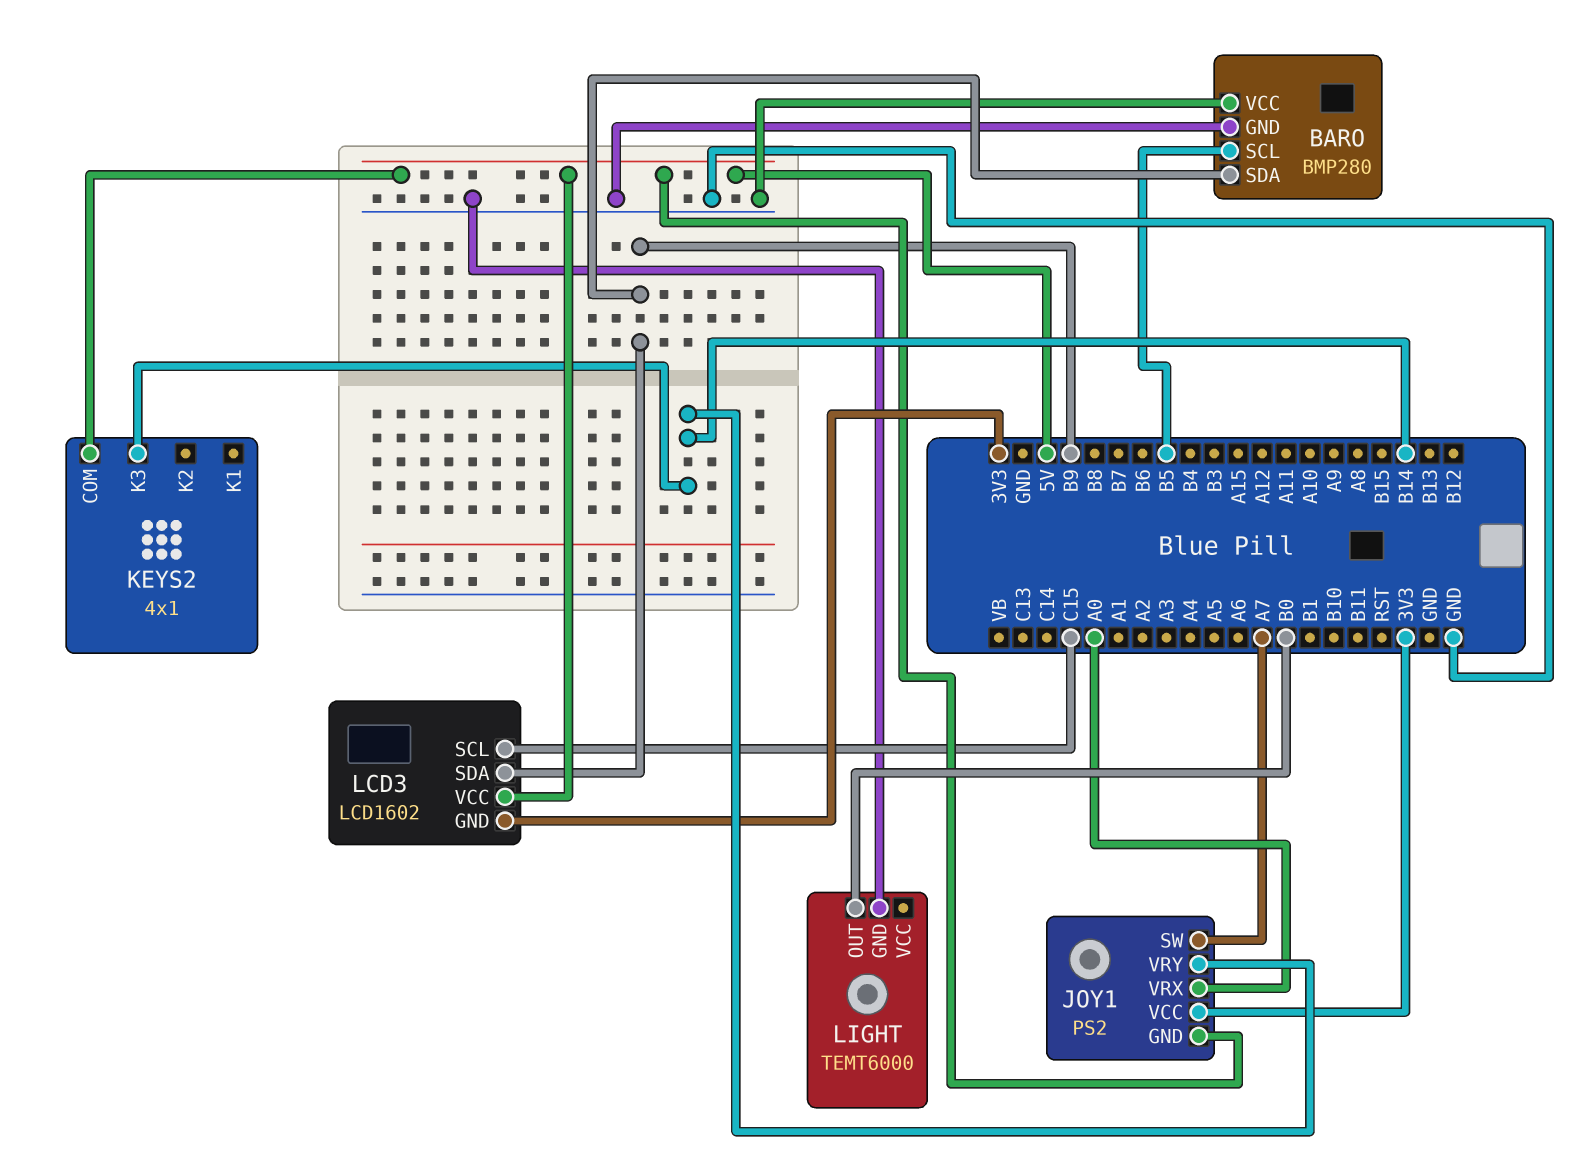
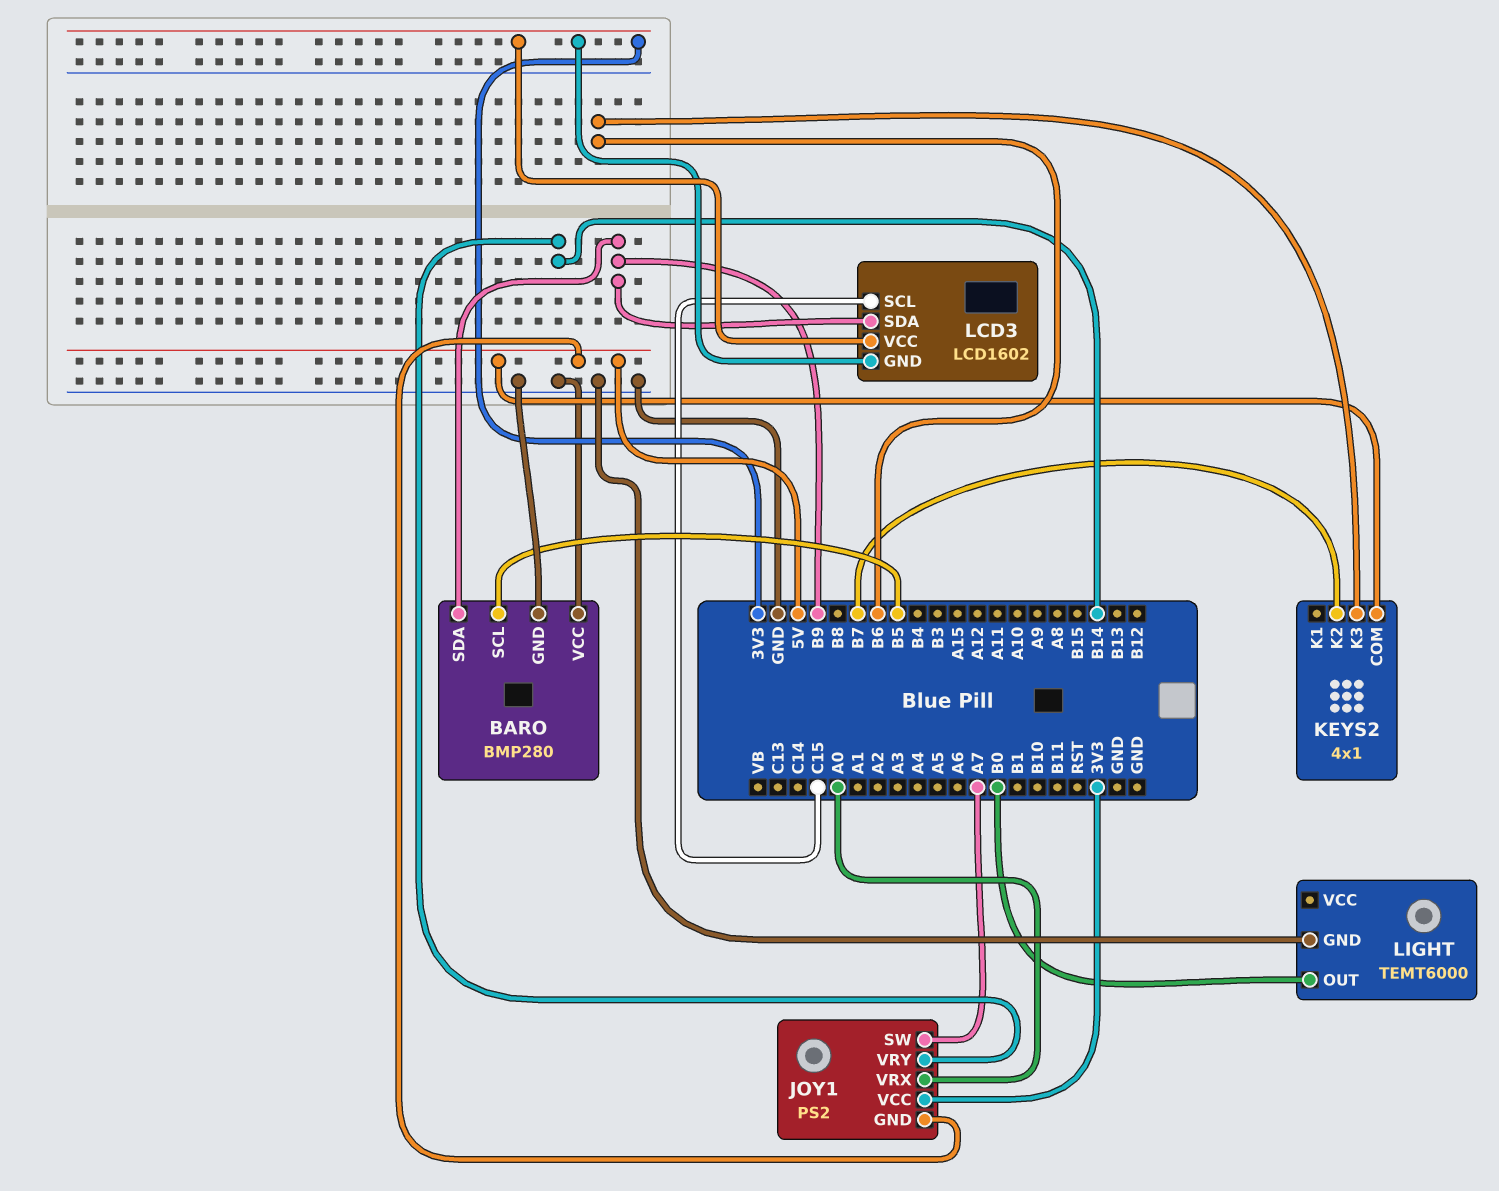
KEYS2 pin K2: none -> B7
KEYS2 pin K3: B14 -> B6
LCD3 pin VCC: 5V -> 3V3

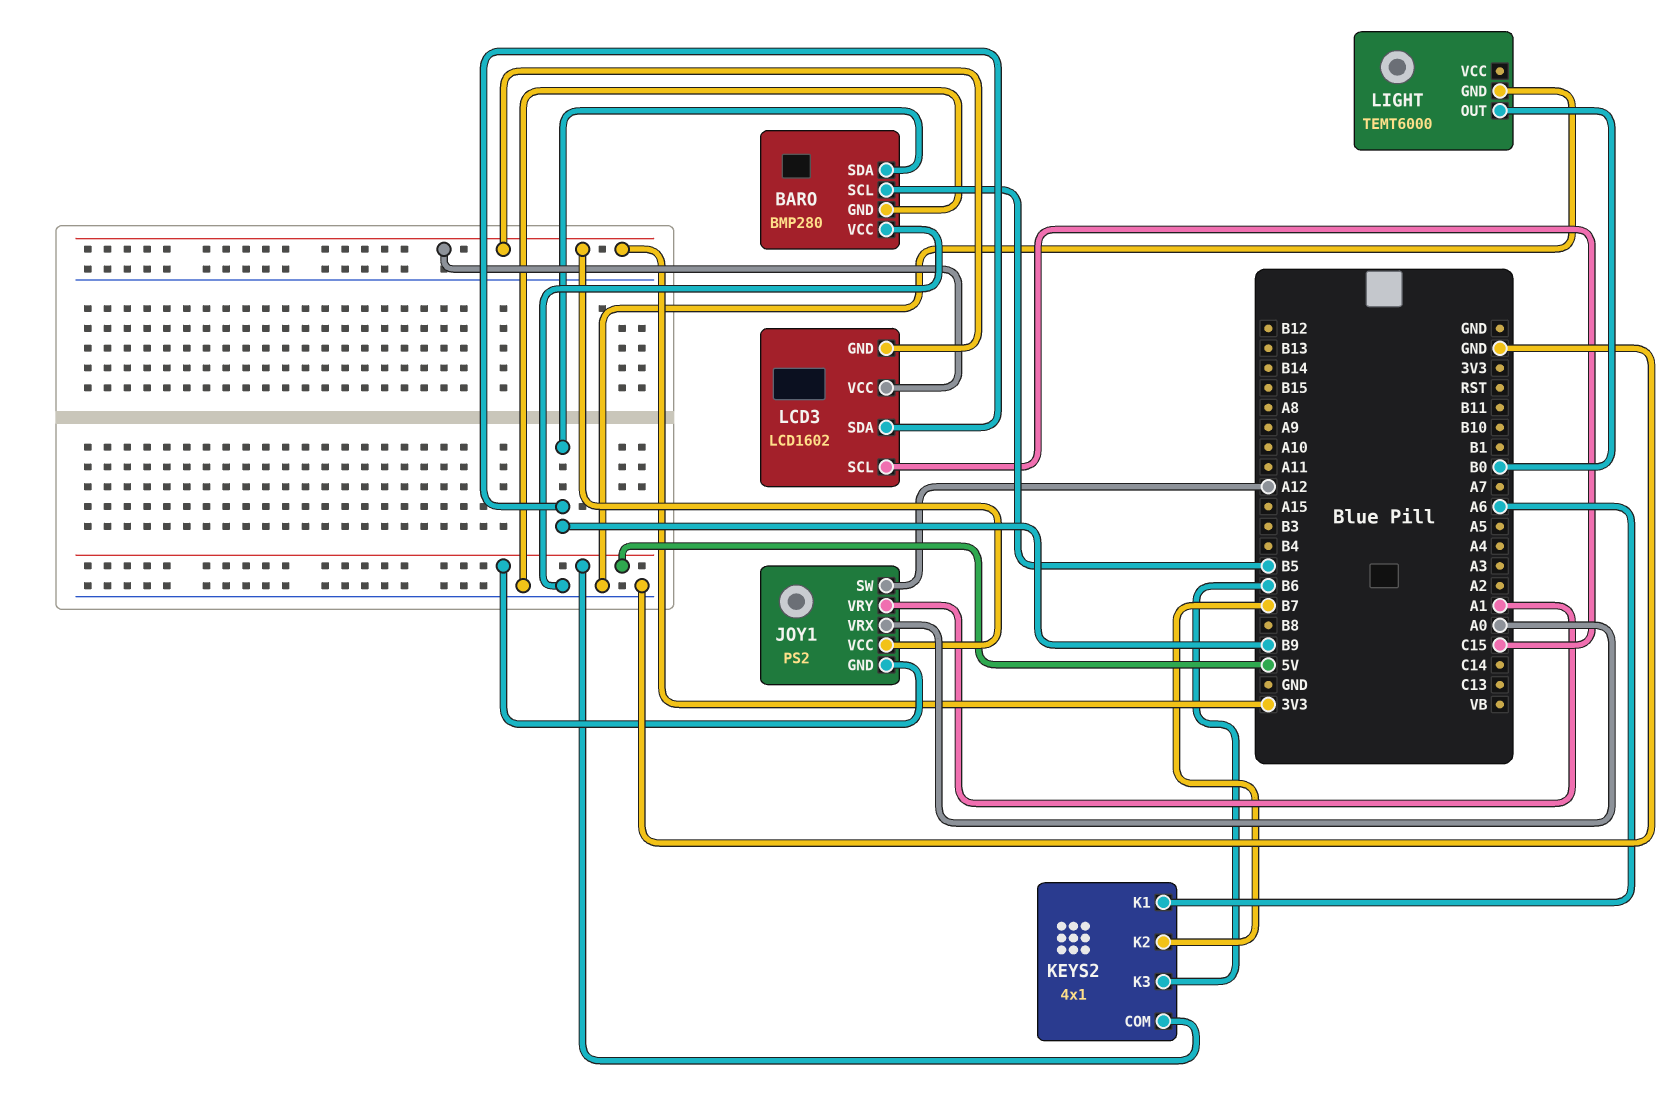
JOY1 pin SW: A7 -> A12
JOY1 pin VRY: B14 -> A1
KEYS2 pin K1: none -> A6

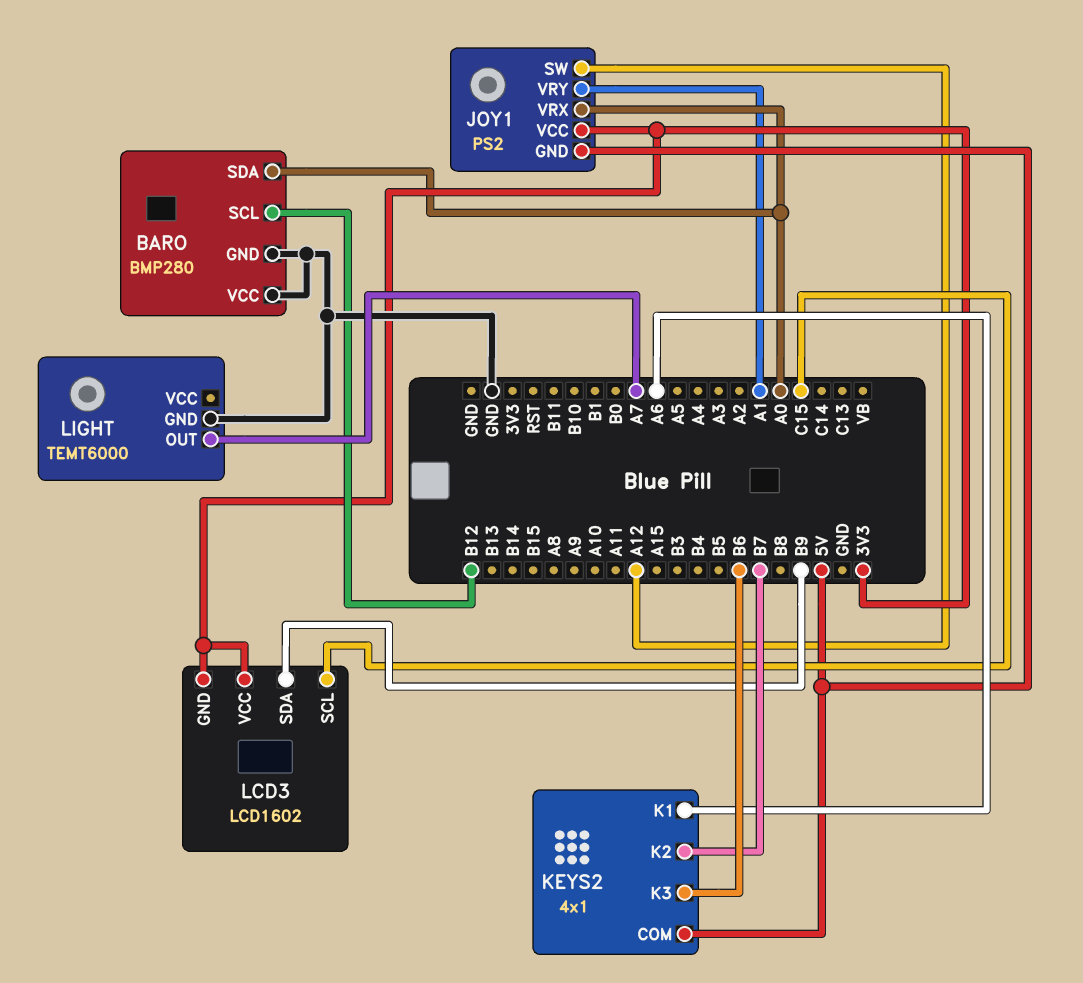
BARO pin SCL: B5 -> B12
BARO pin SDA: B9 -> A0
LIGHT pin OUT: B0 -> A7

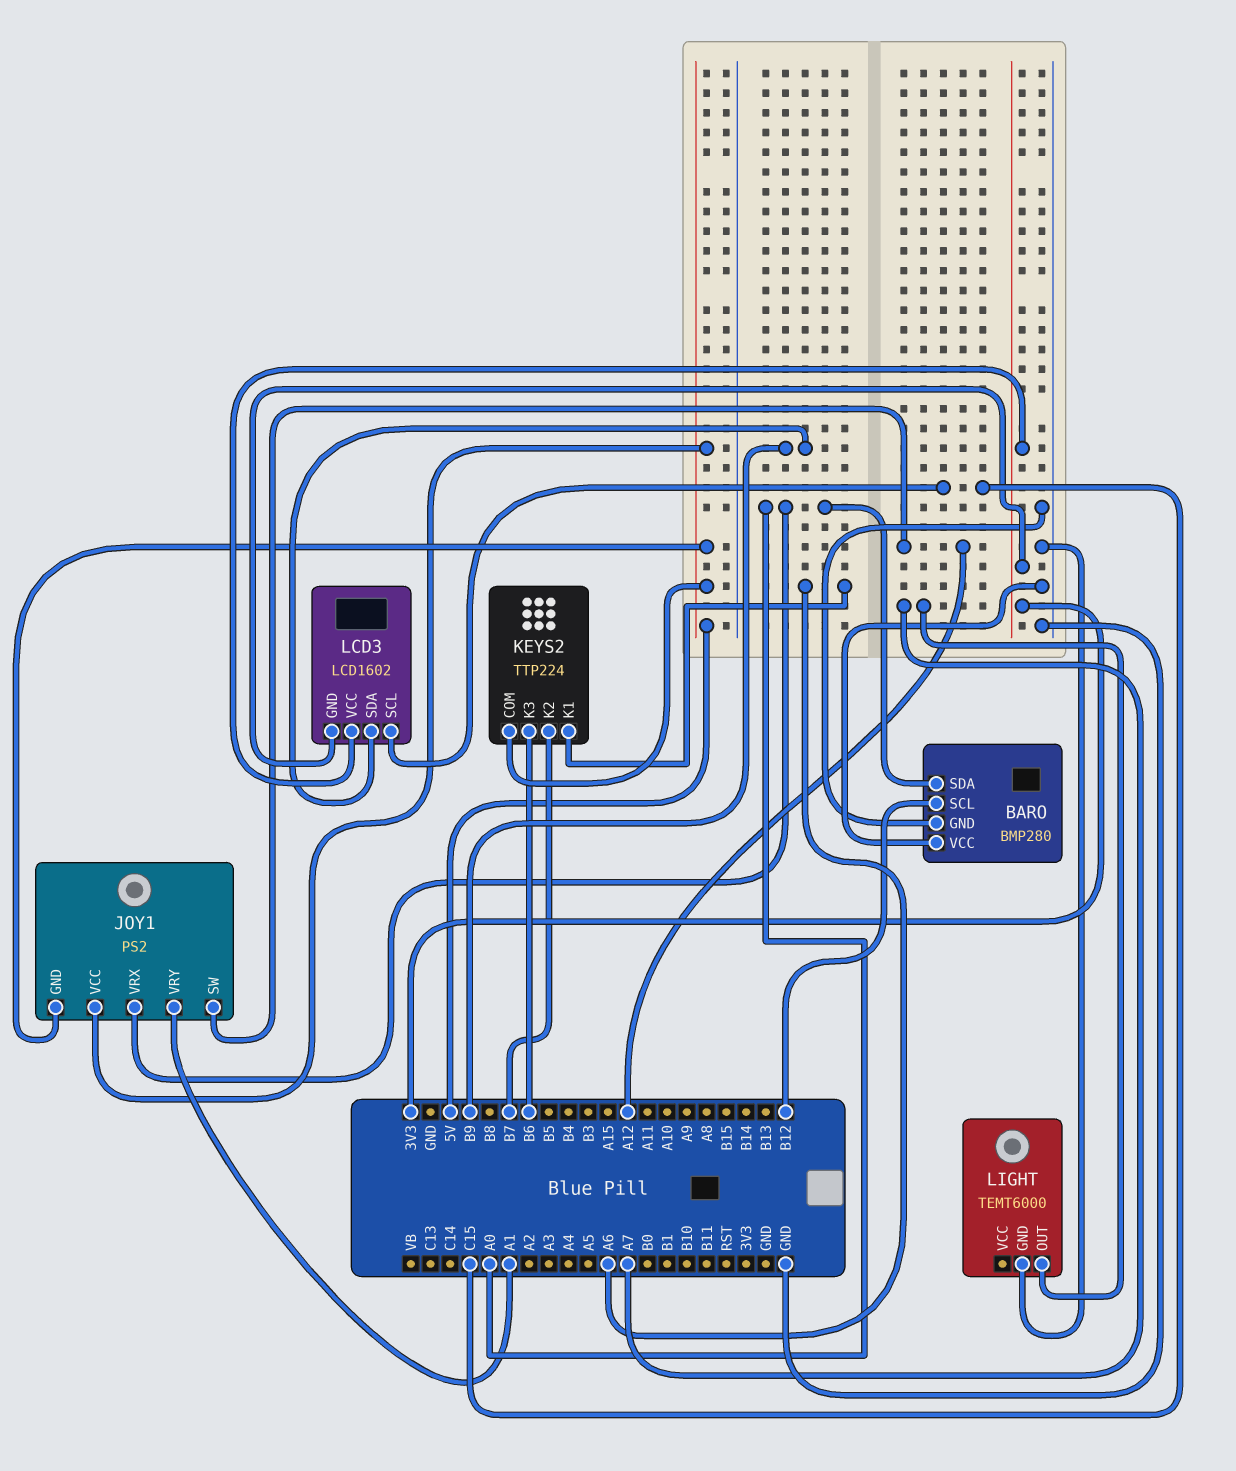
JOY1 pin VCC: 3V3 -> 5V
KEYS2: 4x1 -> TTP224

